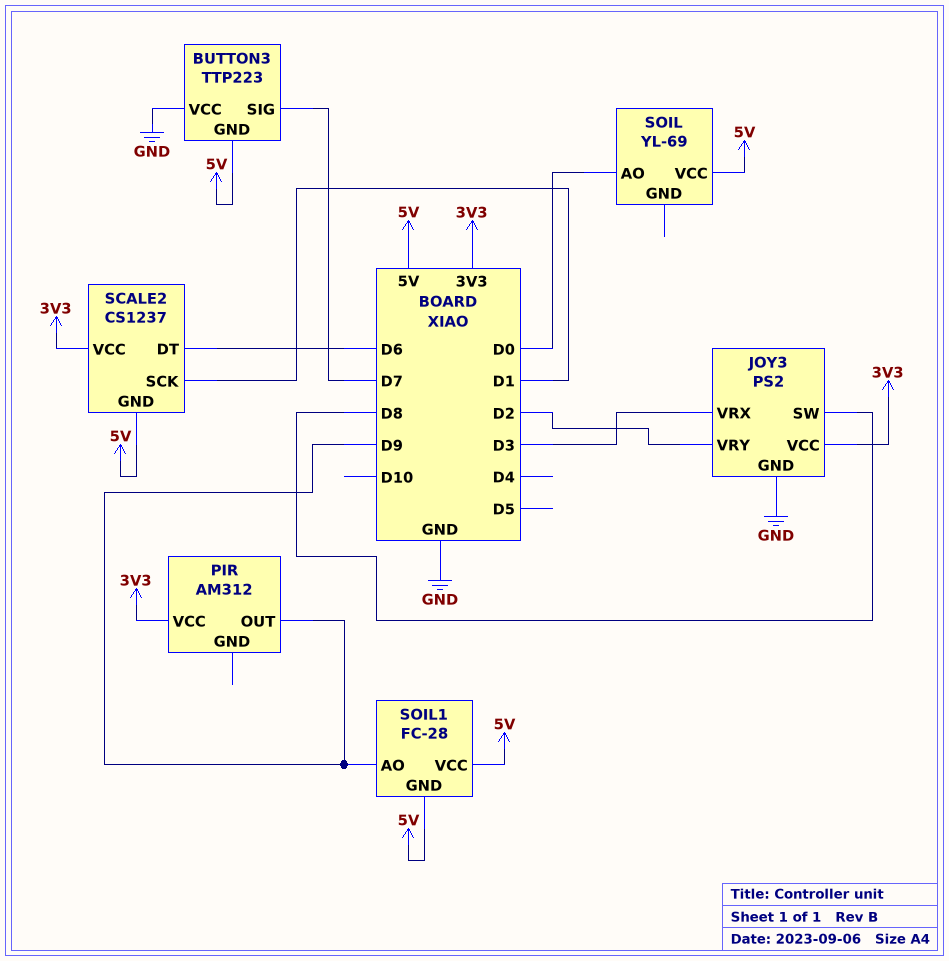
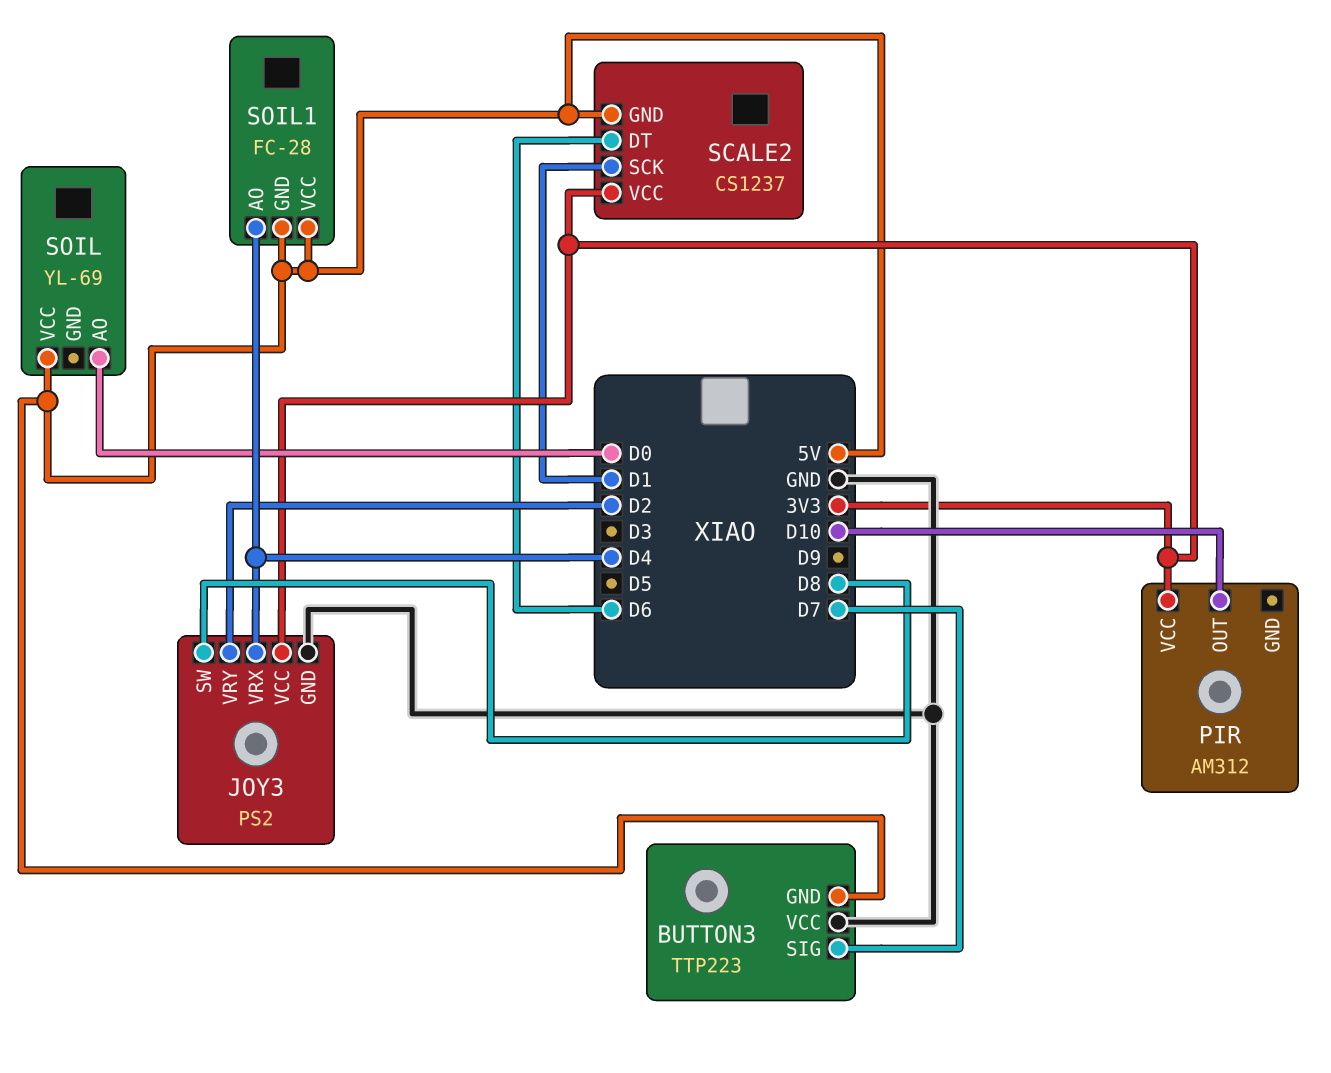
JOY3 pin VRX: D3 -> D4
PIR pin OUT: D9 -> D10
SOIL1 pin AO: D9 -> D4

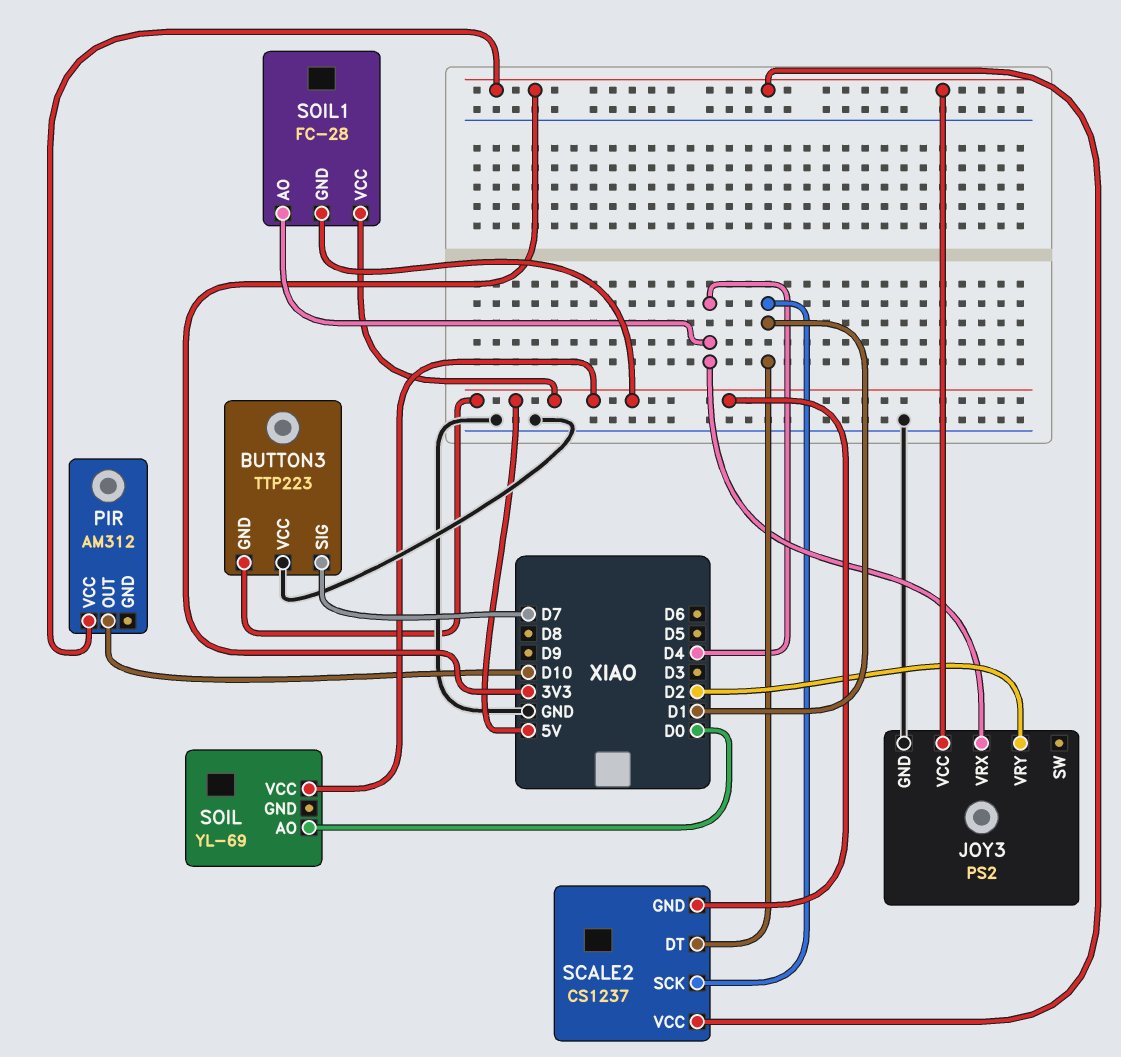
JOY3 pin SW: D8 -> none
SCALE2 pin DT: D6 -> D1

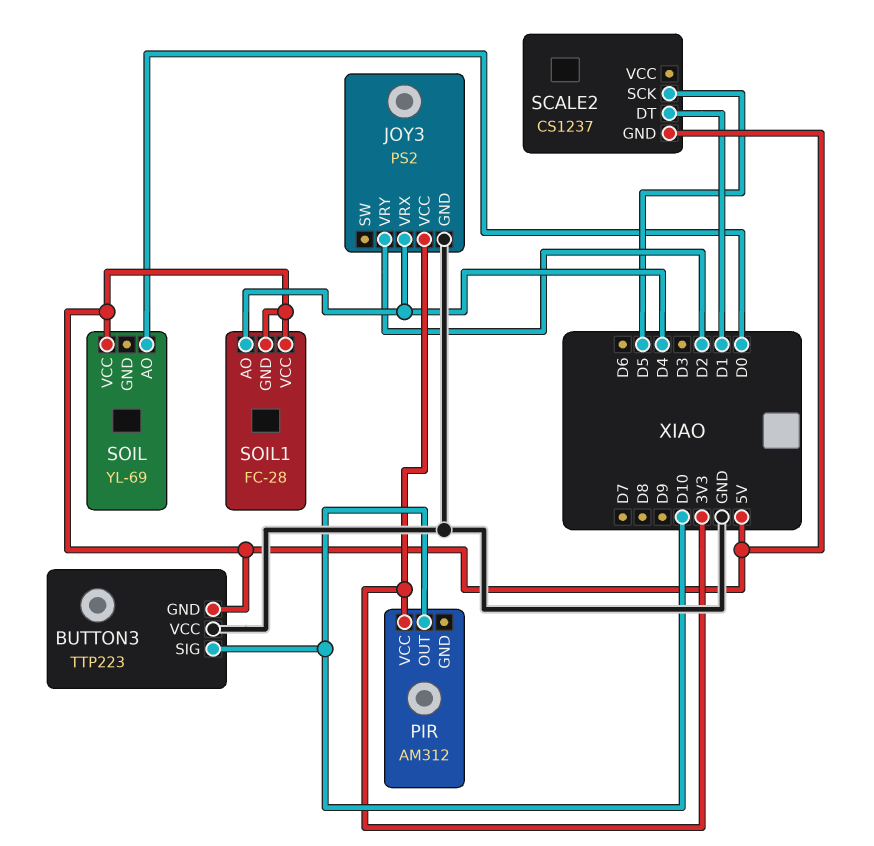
BUTTON3 pin SIG: D7 -> D10
SCALE2 pin SCK: D1 -> D5
SCALE2 pin VCC: 3V3 -> none

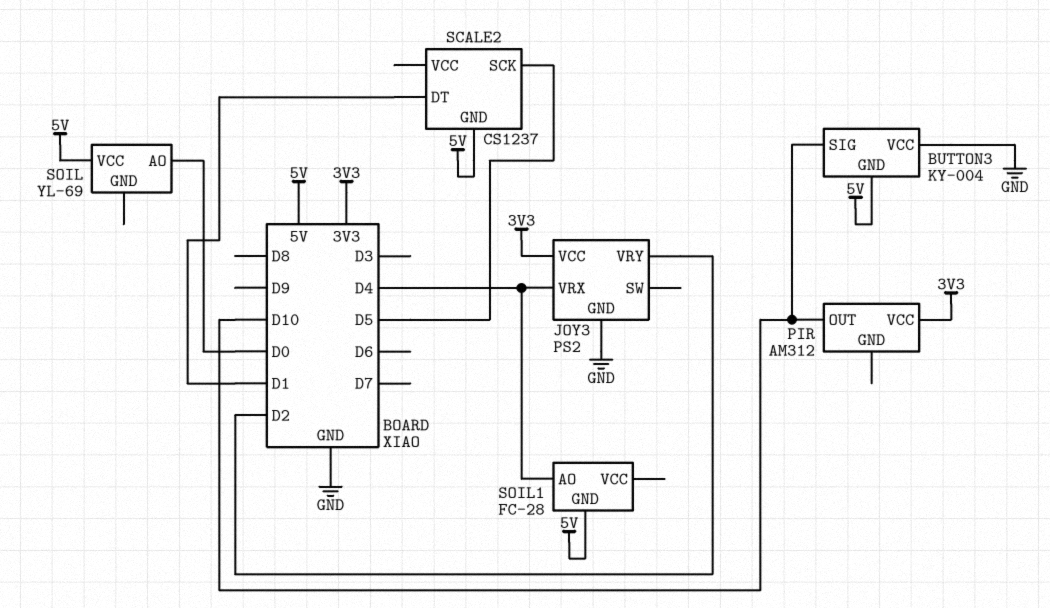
BUTTON3: TTP223 -> KY-004
SOIL1 pin VCC: 5V -> none

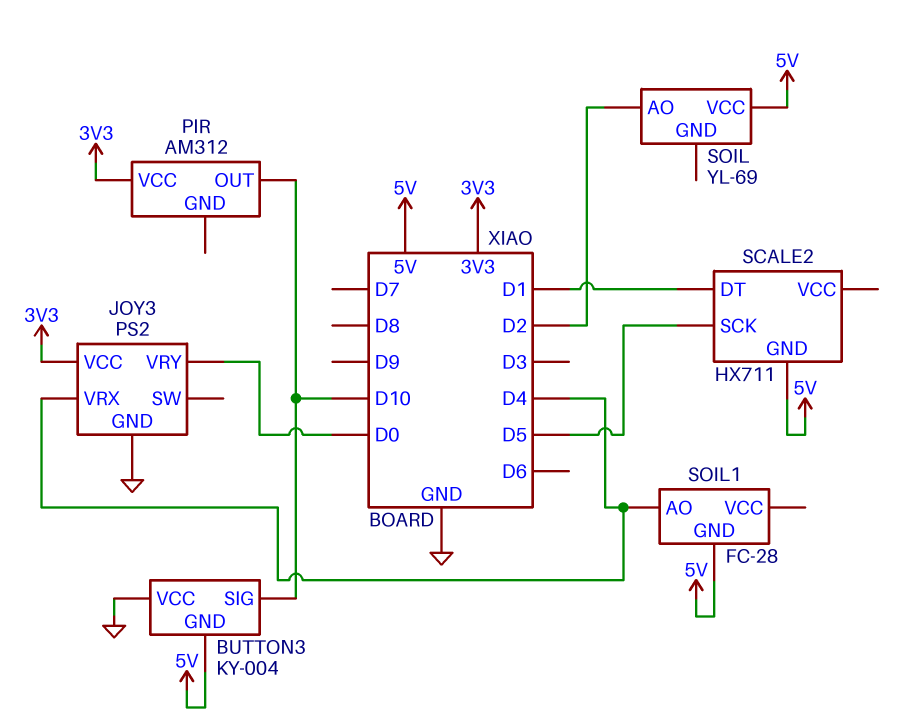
JOY3 pin VRY: D2 -> D0
SCALE2: CS1237 -> HX711
SOIL pin AO: D0 -> D2

